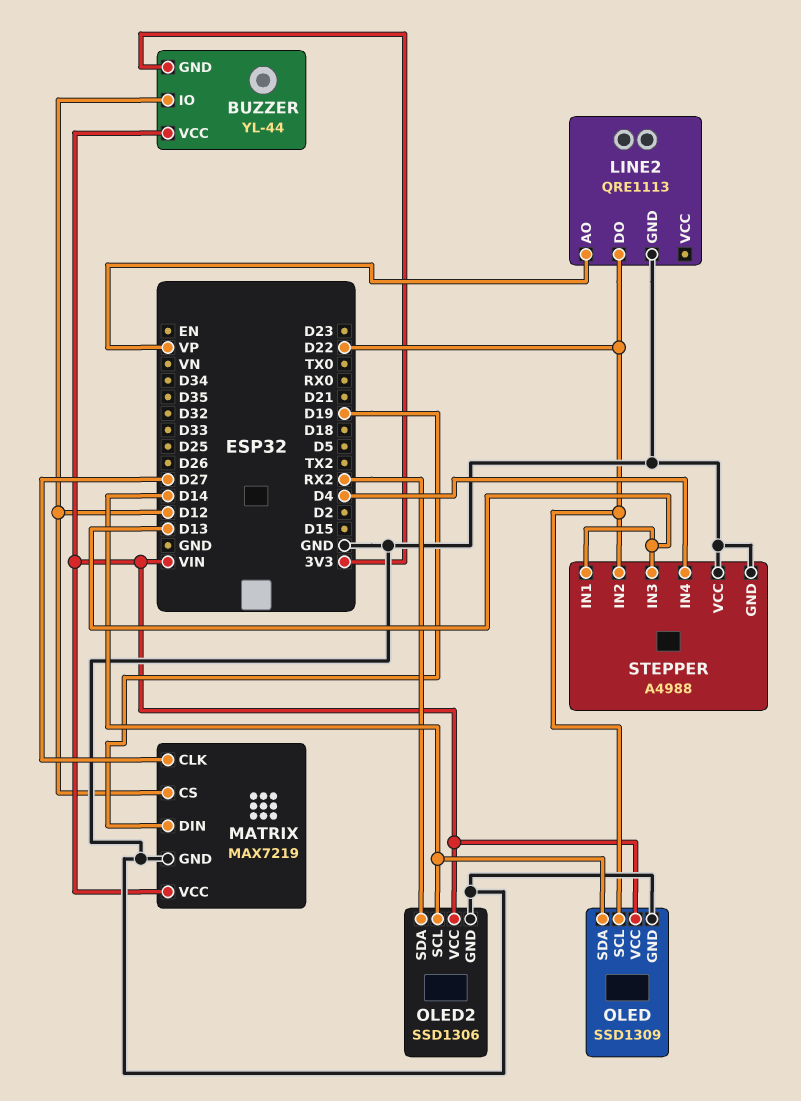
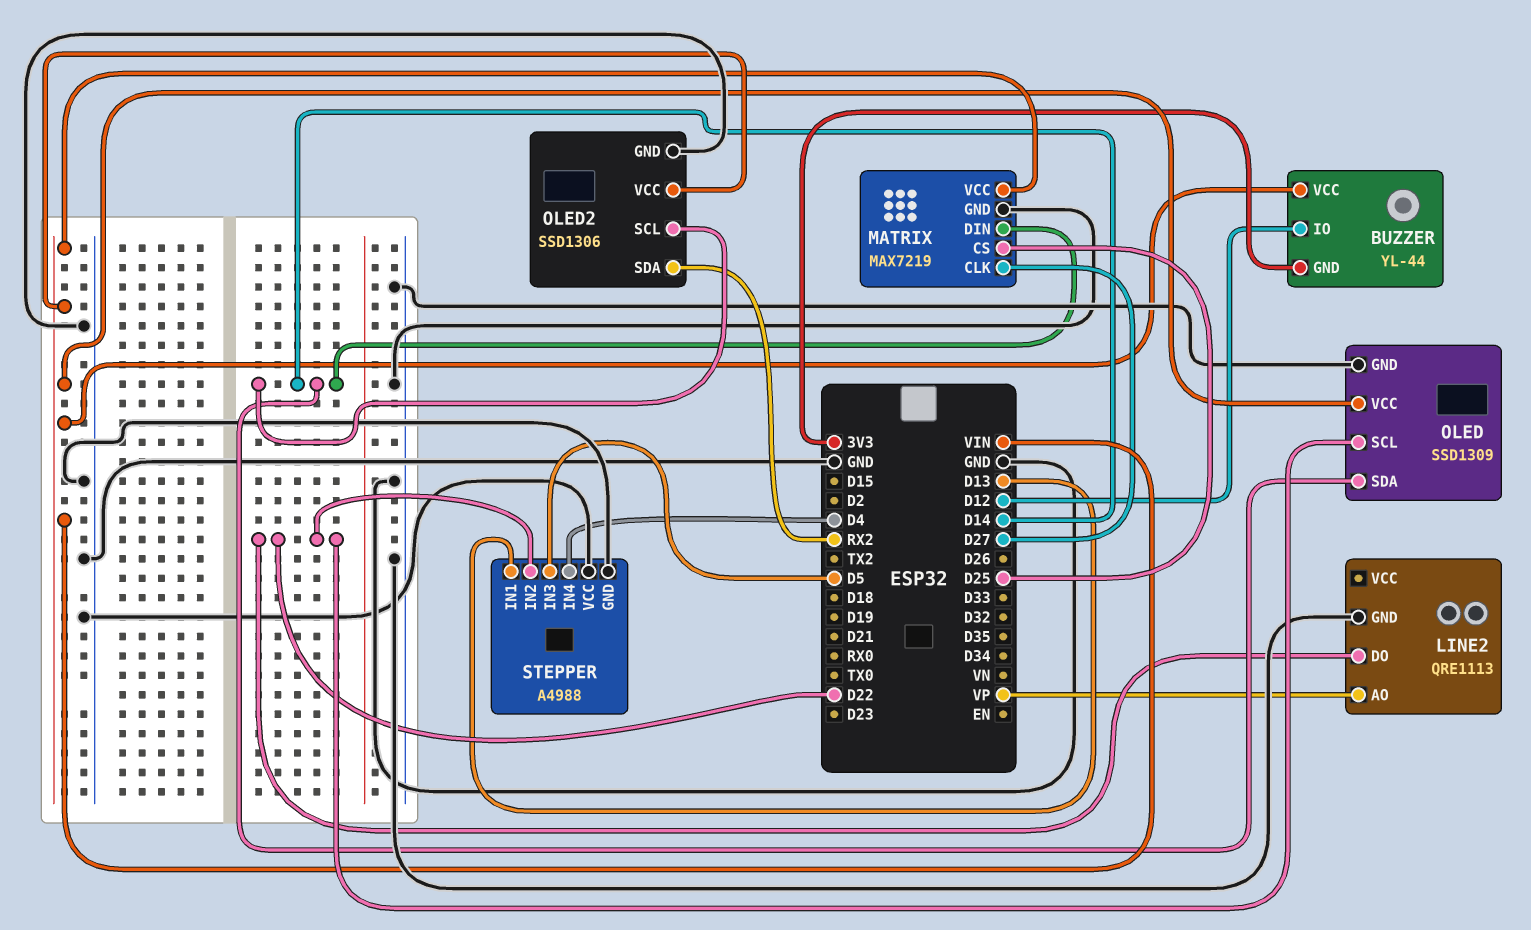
MATRIX pin CS: D12 -> D25
MATRIX pin DIN: D19 -> D14
STEPPER pin IN3: D13 -> D5

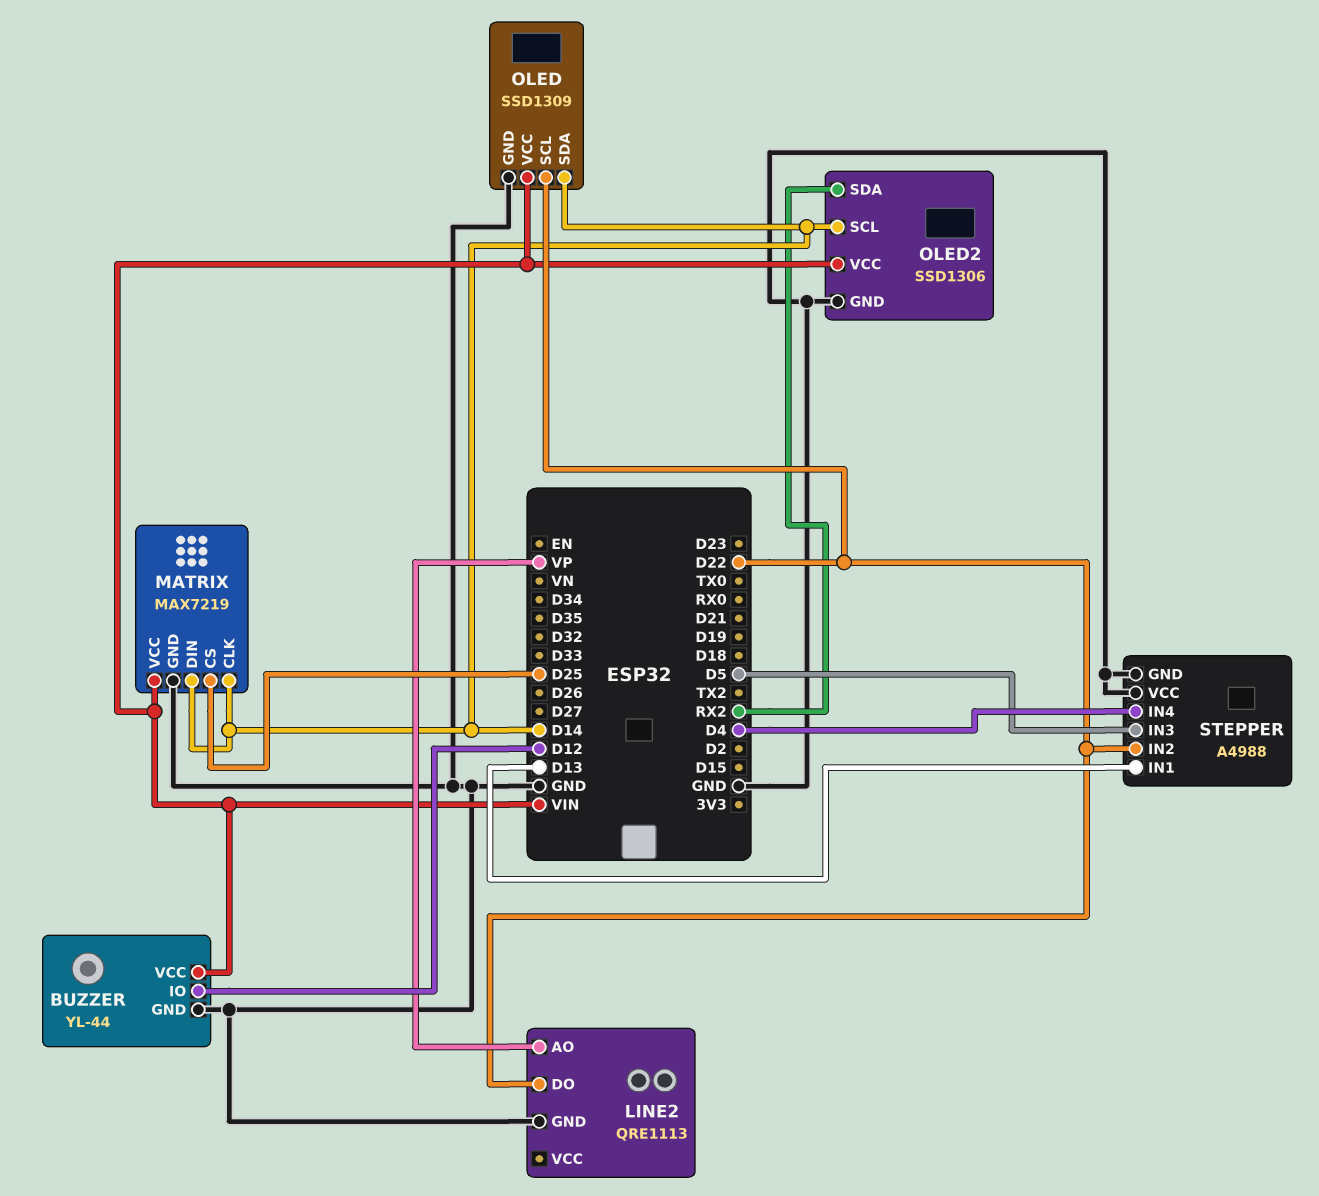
BUZZER pin GND: 3V3 -> GND
MATRIX pin CLK: D27 -> D14

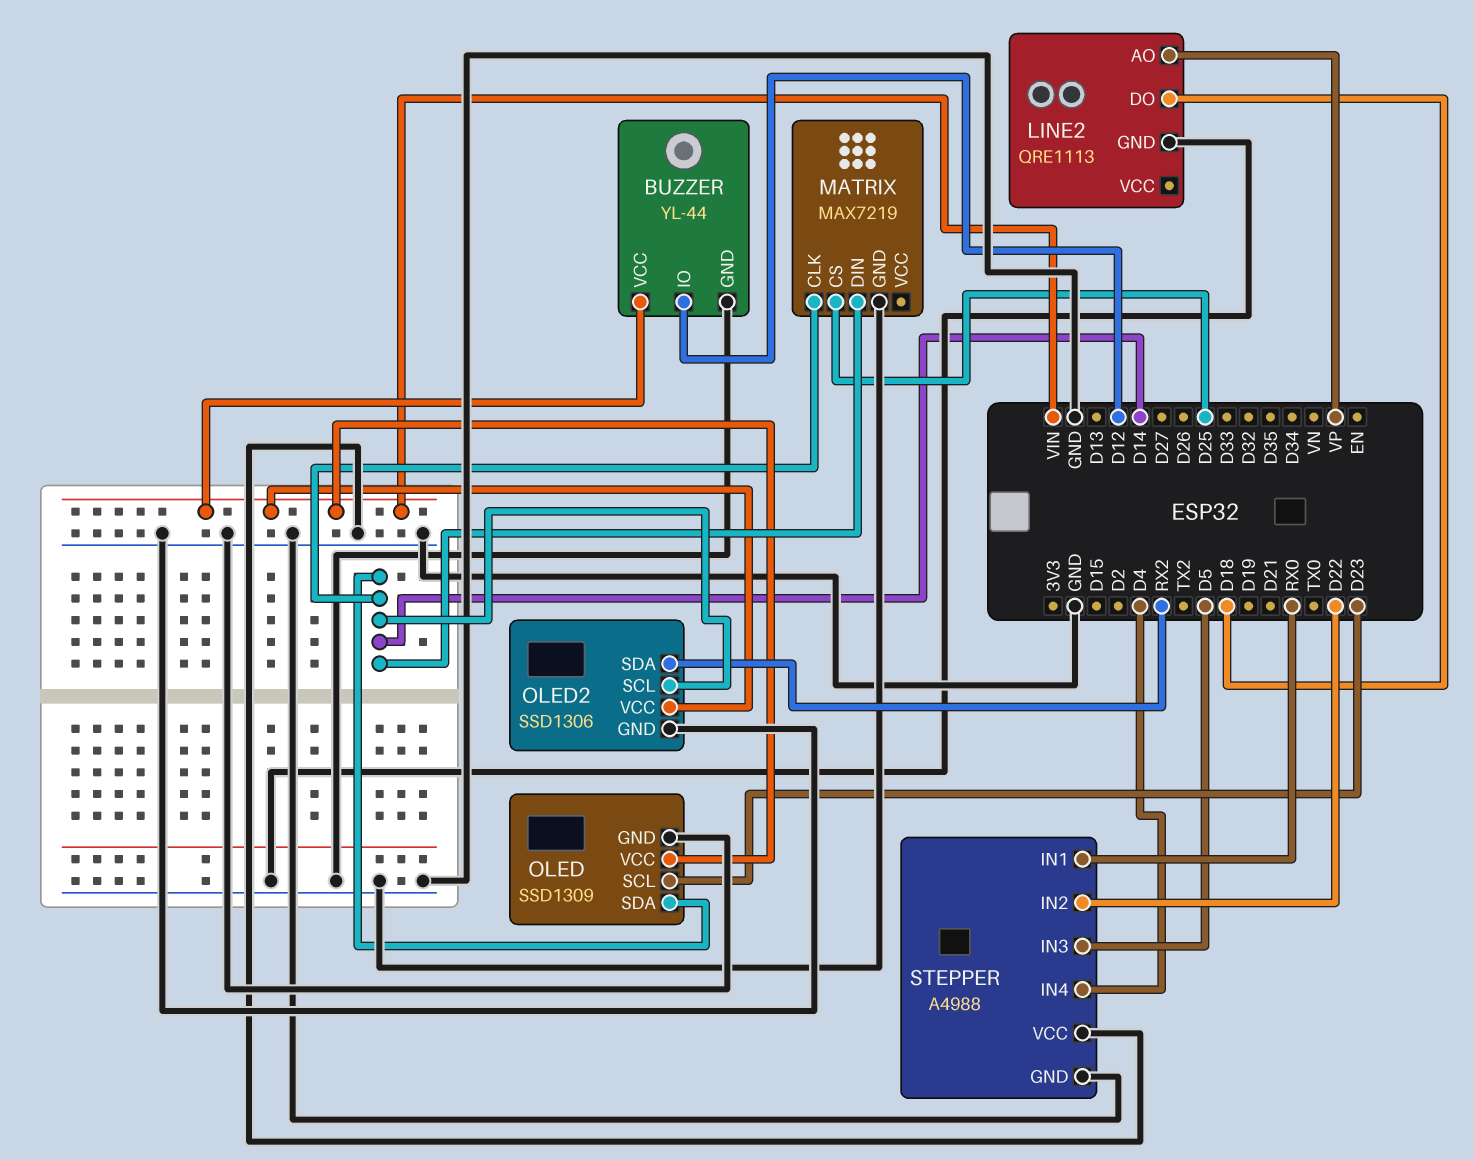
LINE2 pin DO: D22 -> D18
MATRIX pin VCC: VIN -> none
OLED pin SCL: D22 -> D23
STEPPER pin IN1: D13 -> RX0

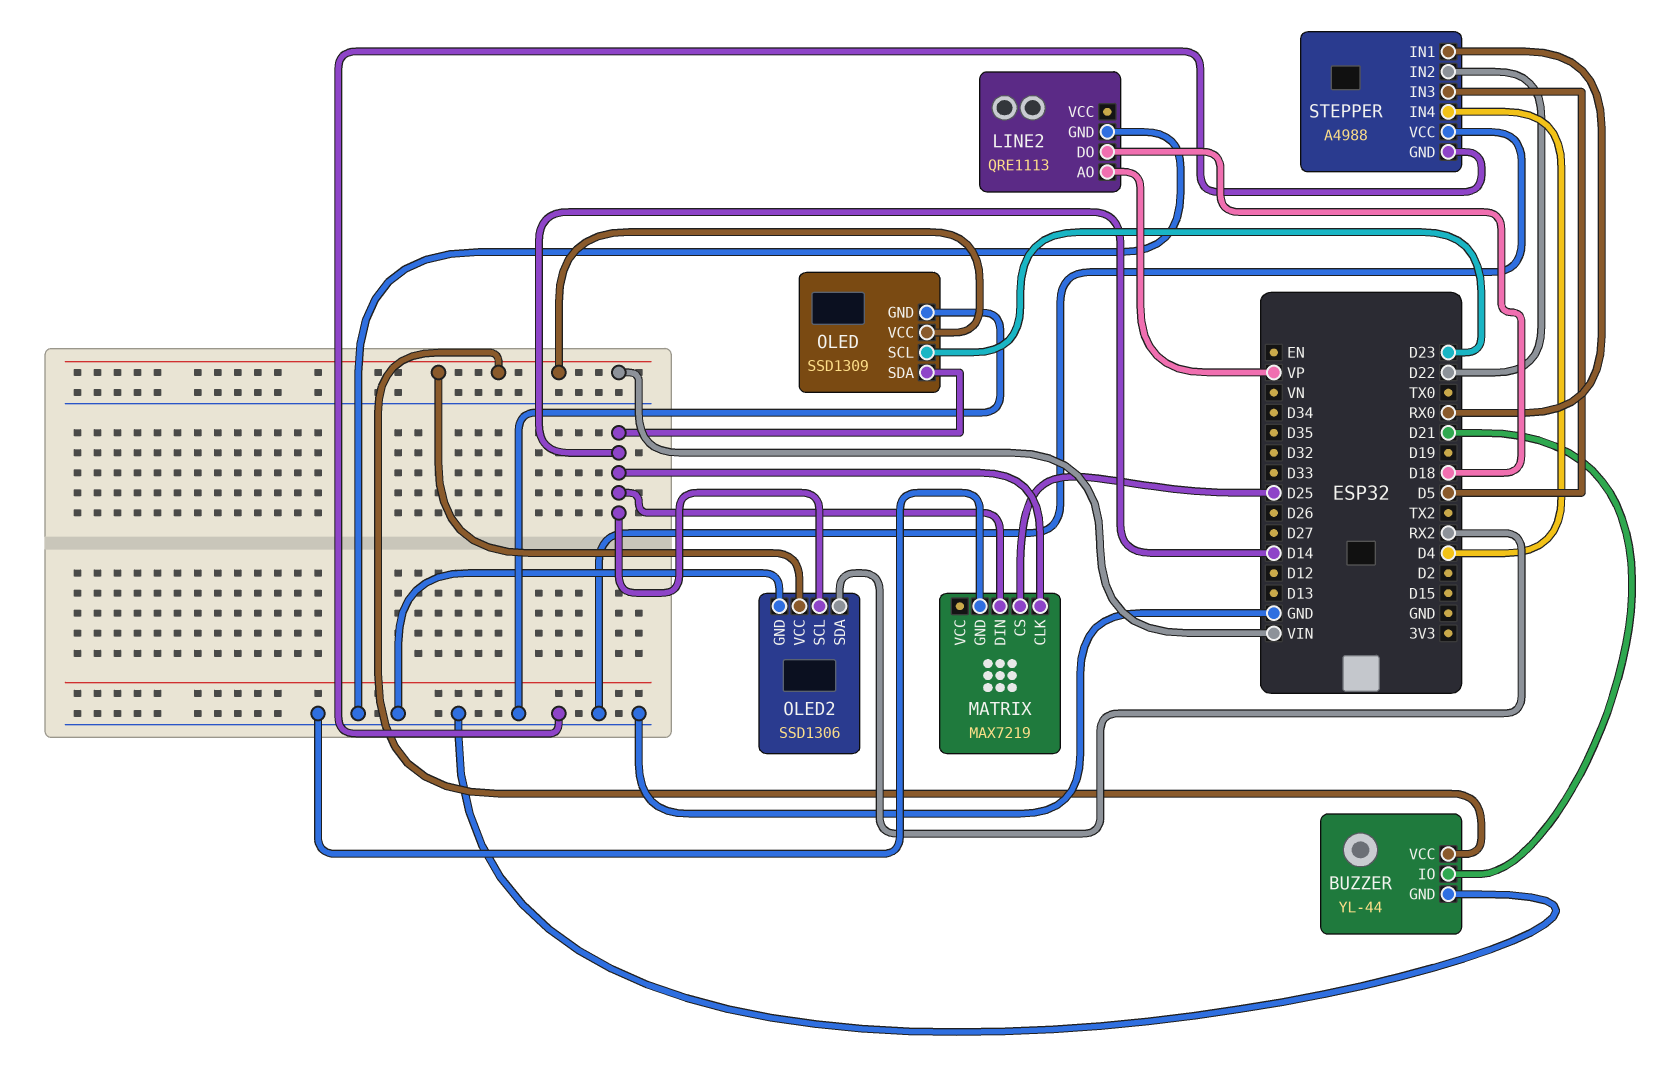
BUZZER pin IO: D12 -> D21

